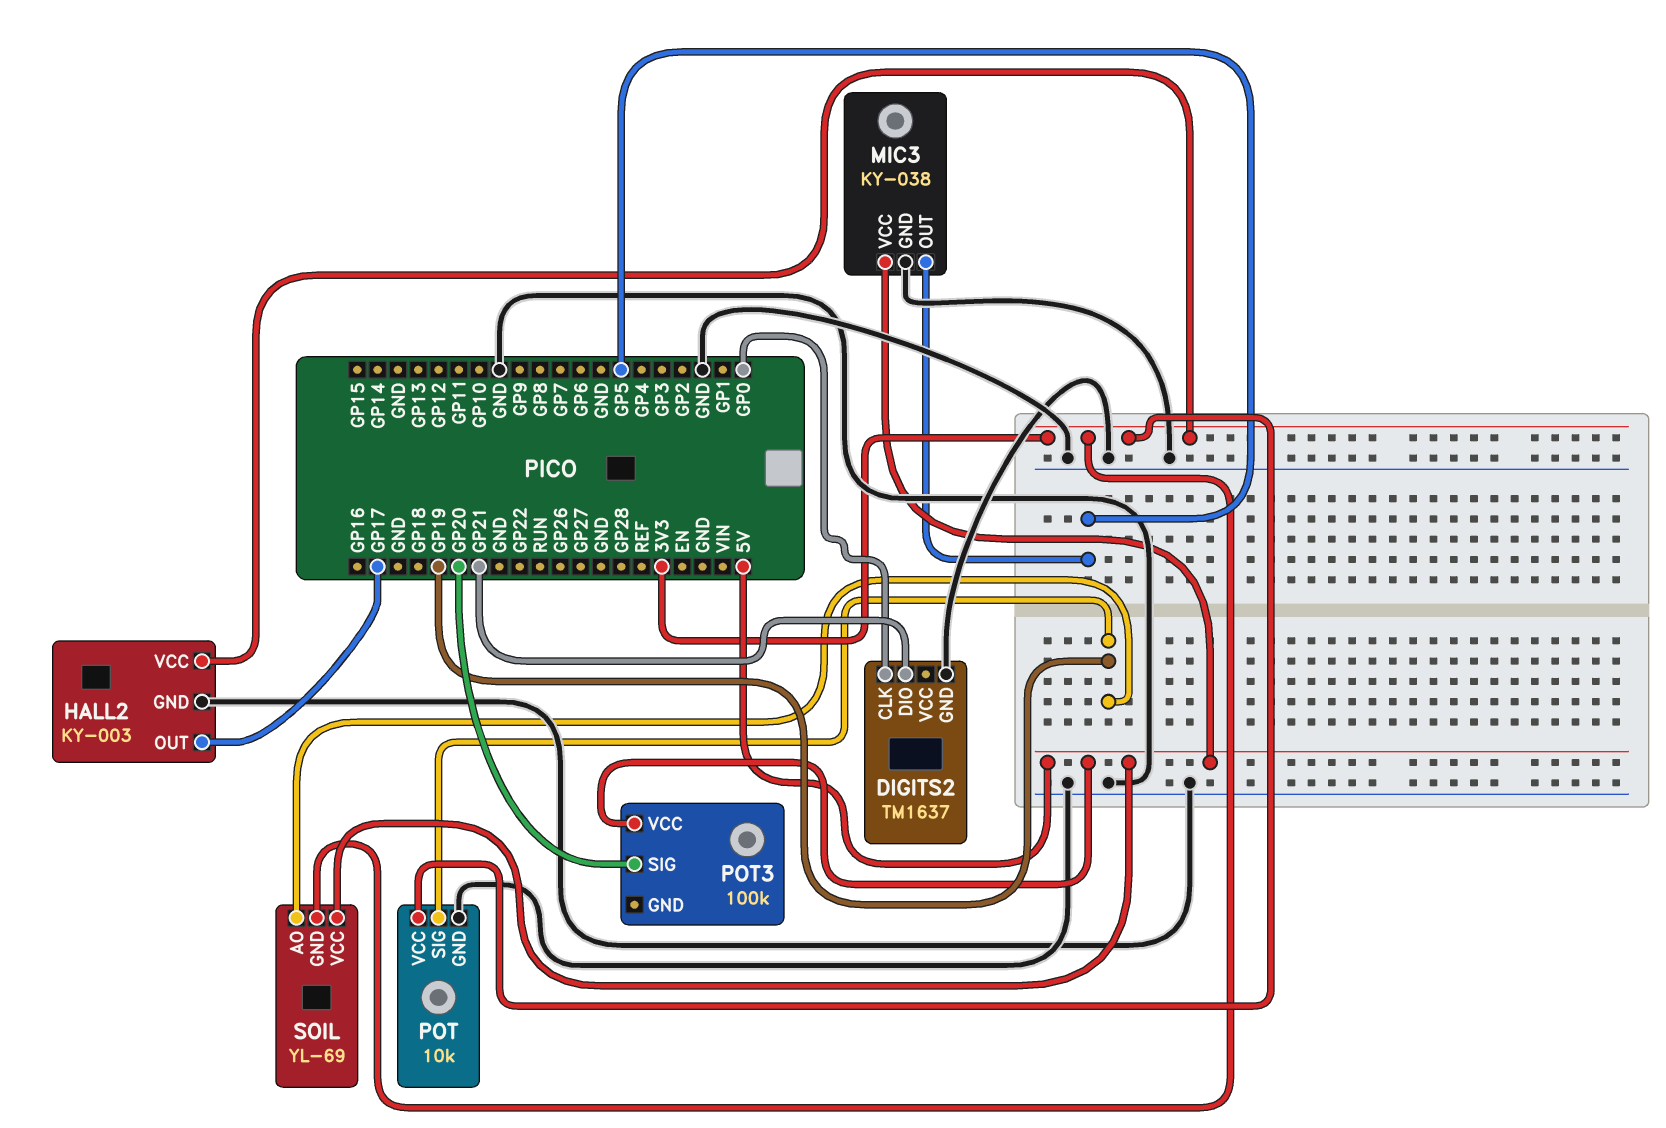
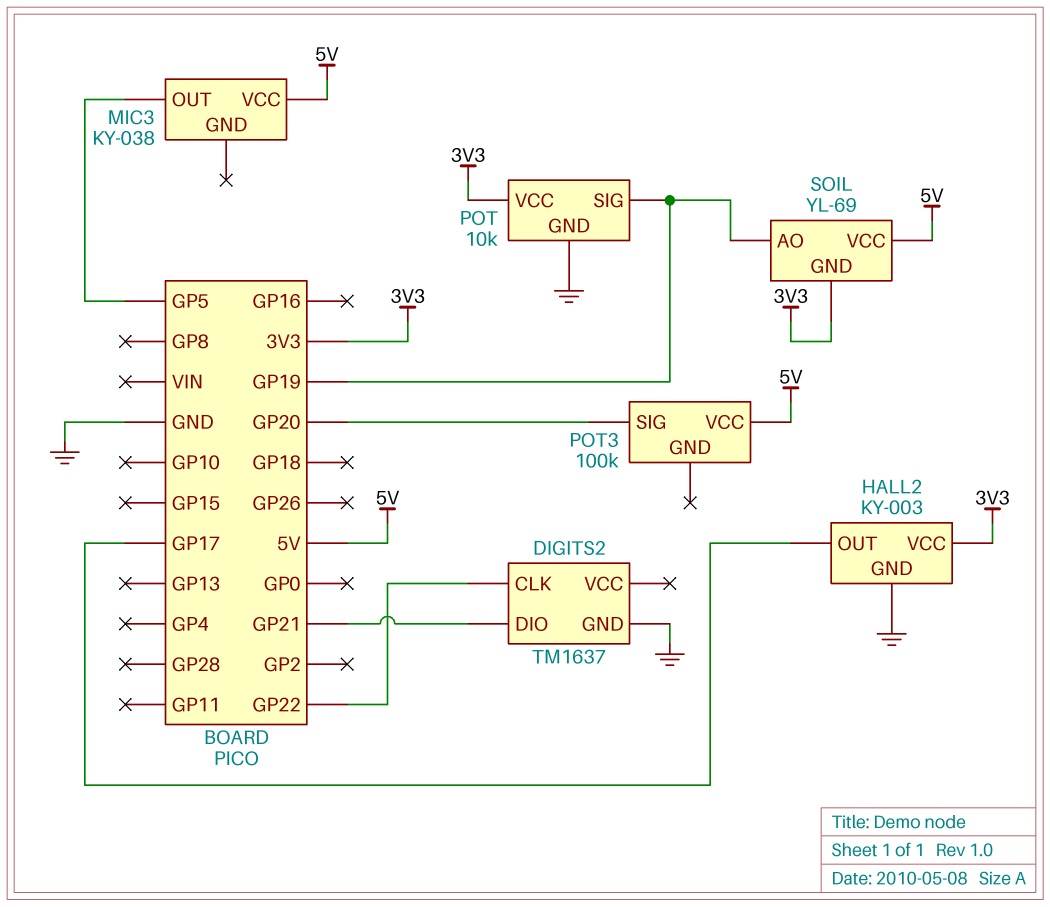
DIGITS2 pin CLK: GP0 -> GP22
MIC3 pin GND: GND -> none

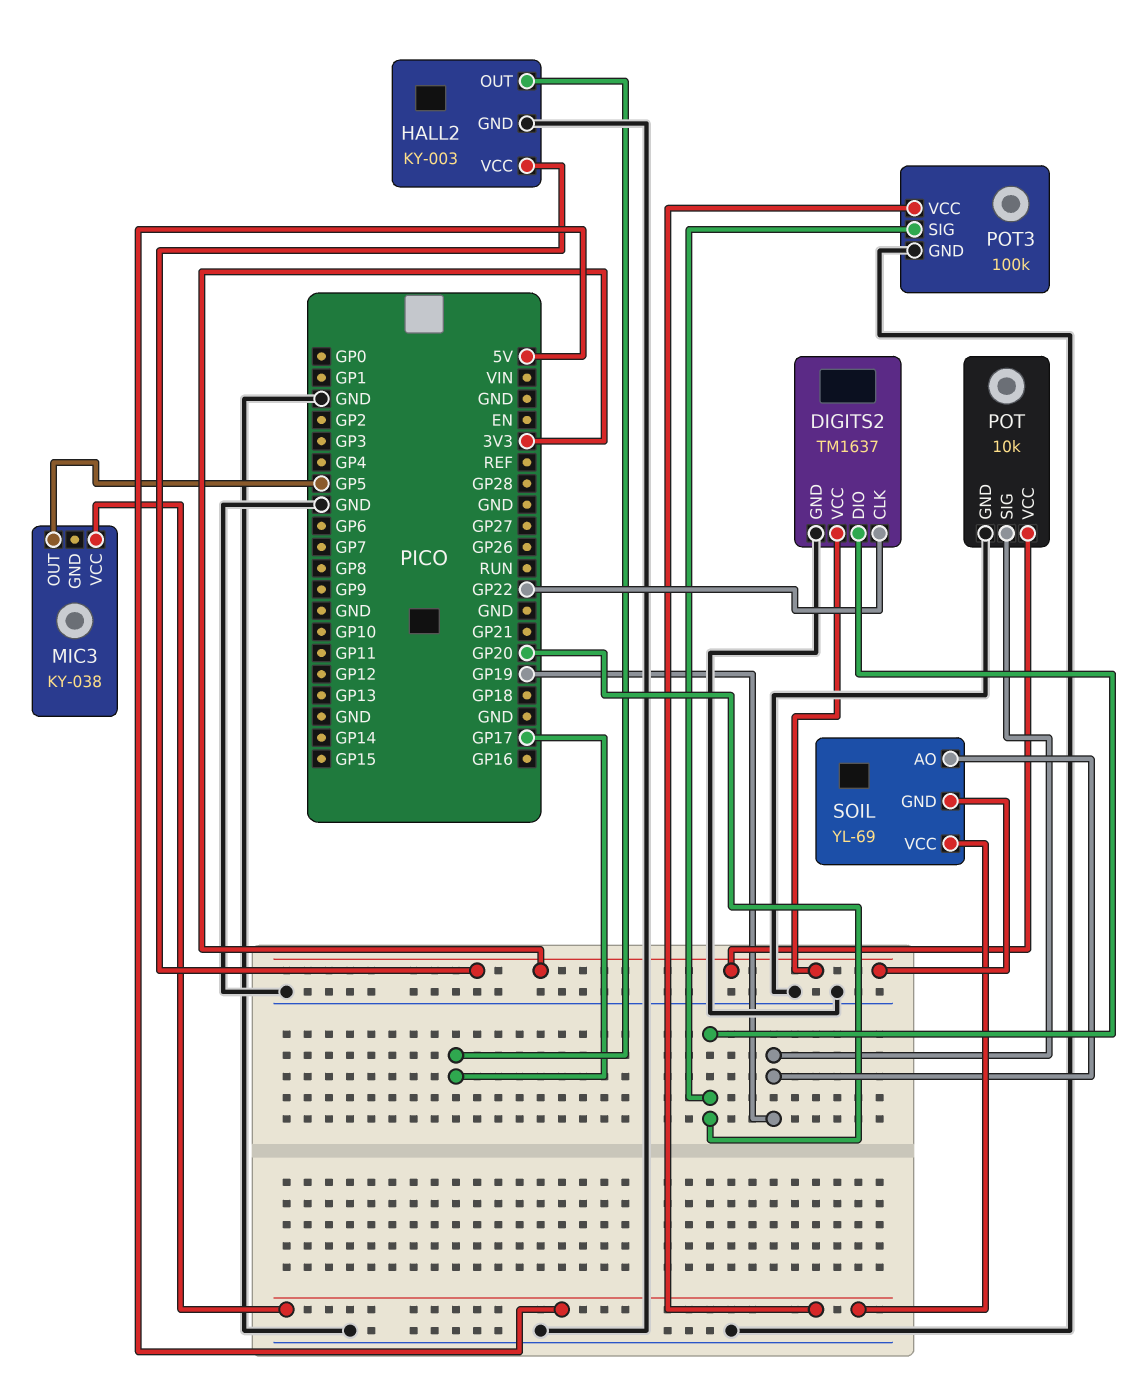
DIGITS2 pin DIO: GP21 -> GP20
DIGITS2 pin VCC: none -> 3V3
POT3 pin GND: none -> GND

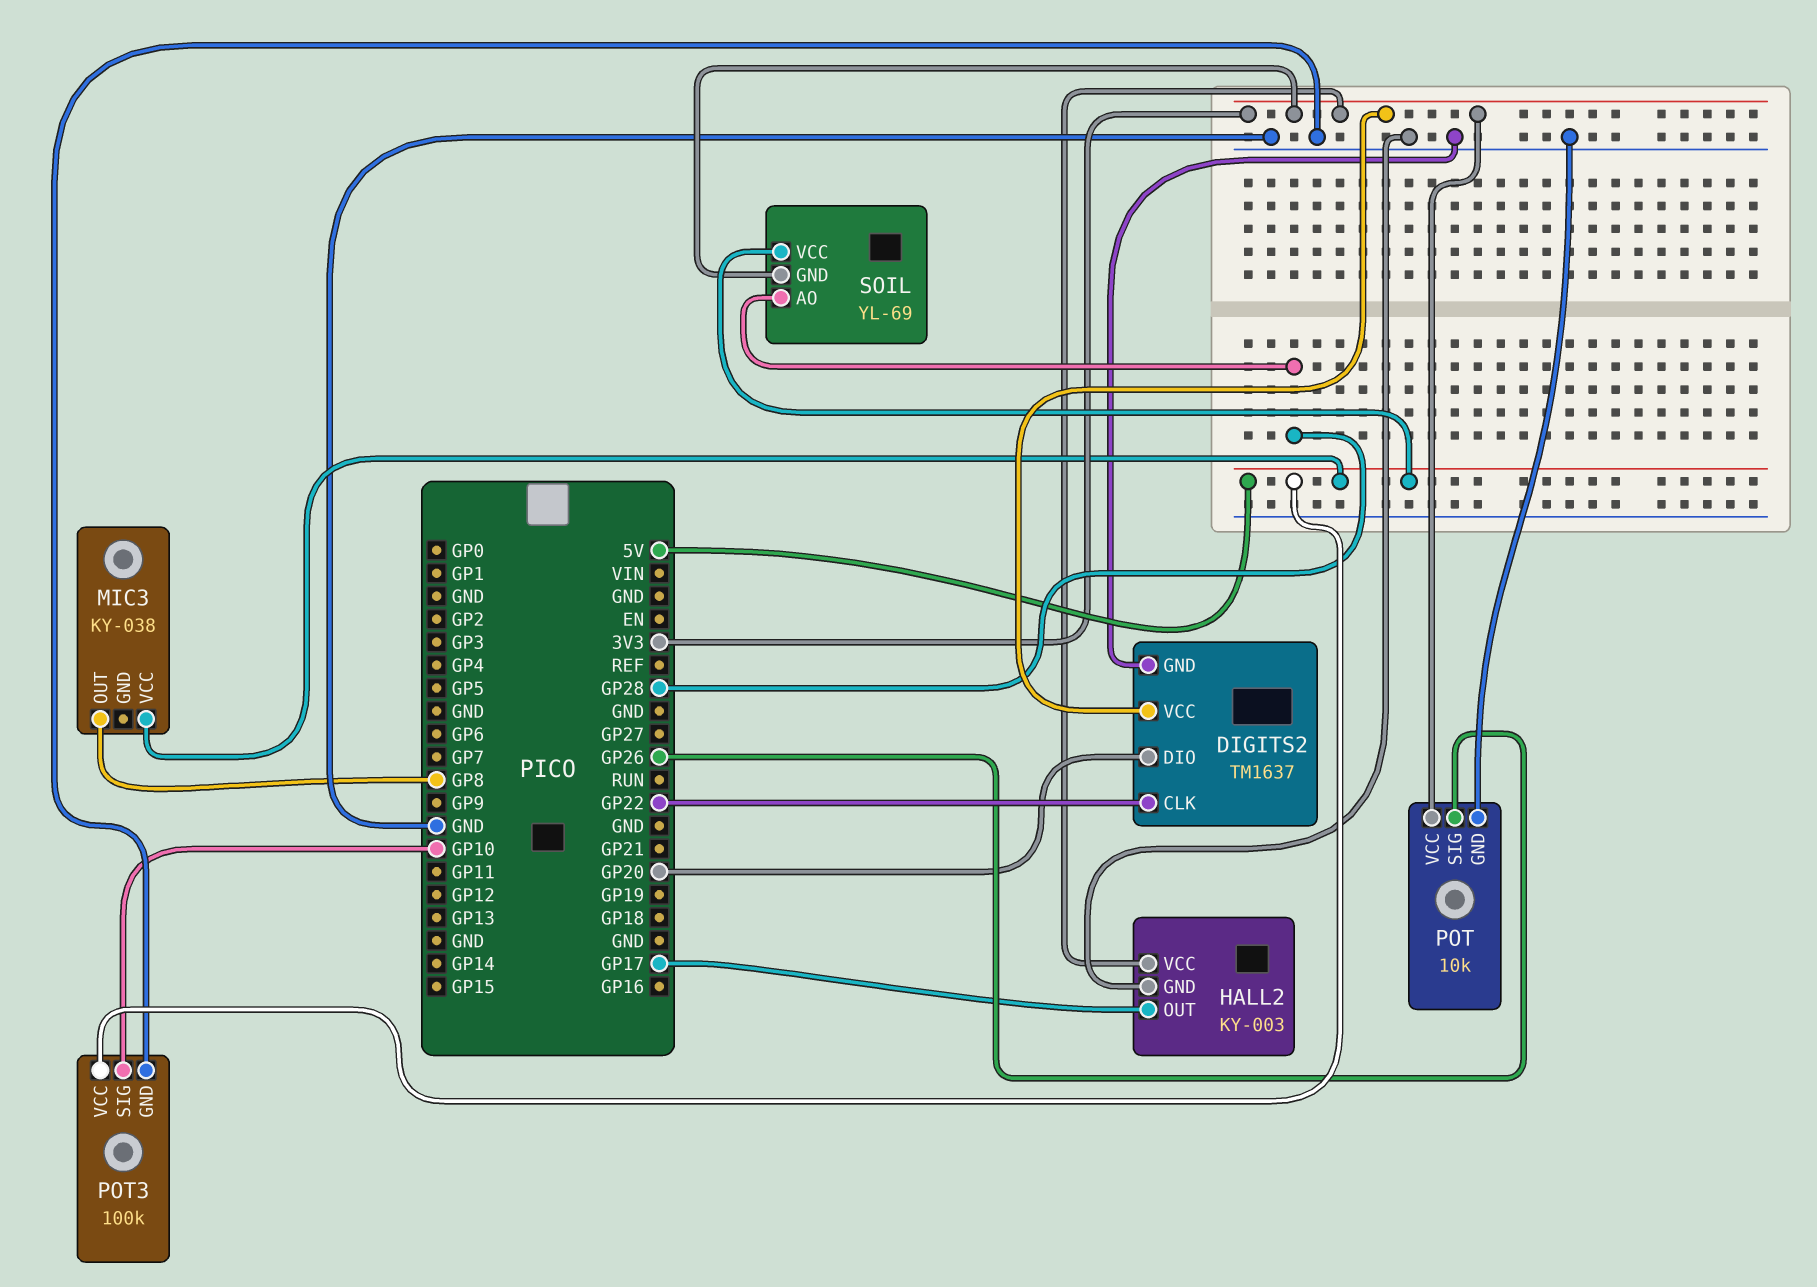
MIC3 pin OUT: GP5 -> GP8
POT pin SIG: GP19 -> GP26
POT3 pin SIG: GP20 -> GP10
SOIL pin AO: GP19 -> GP28

